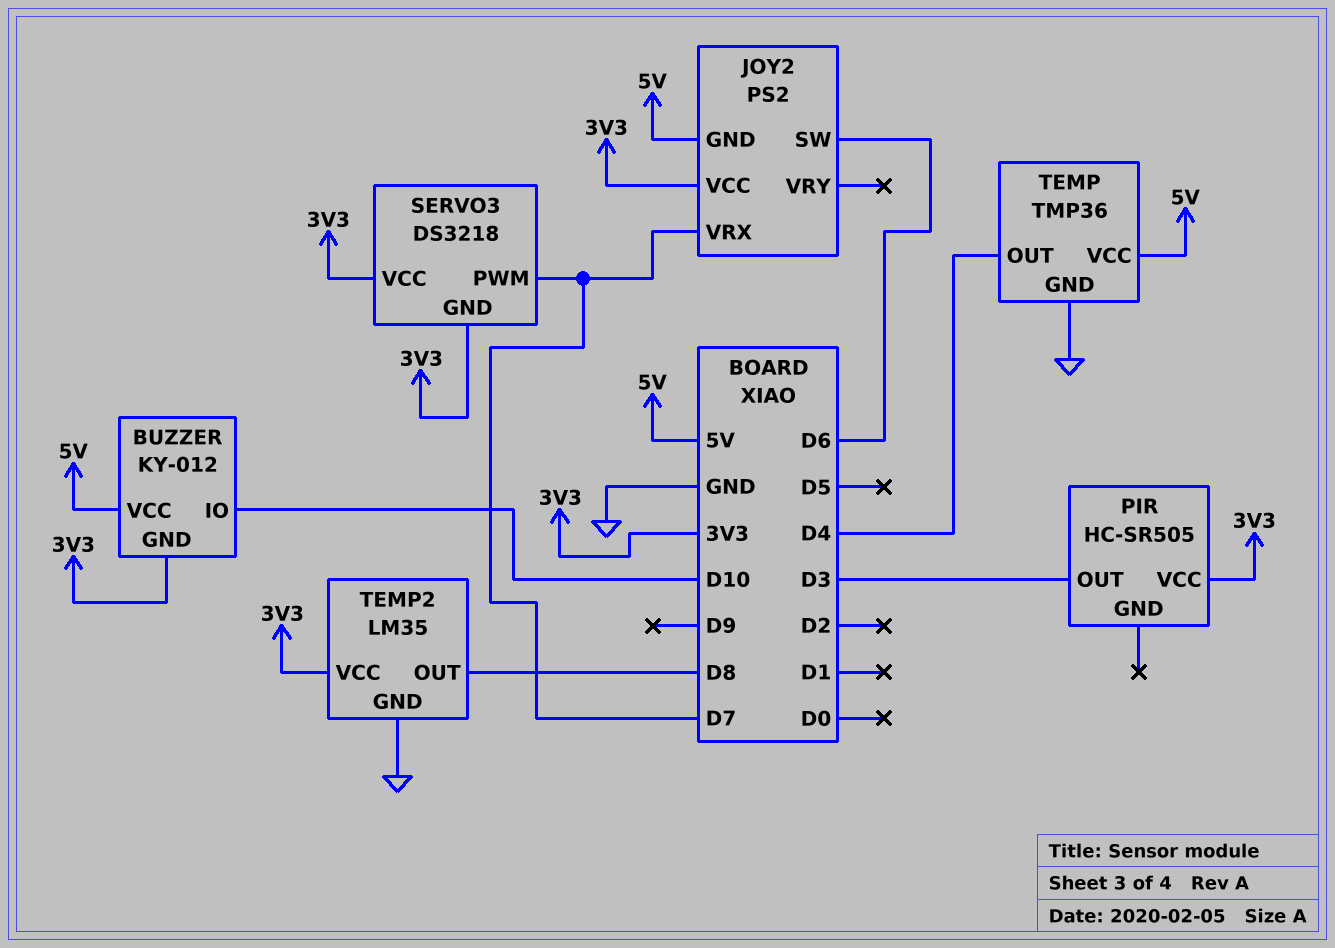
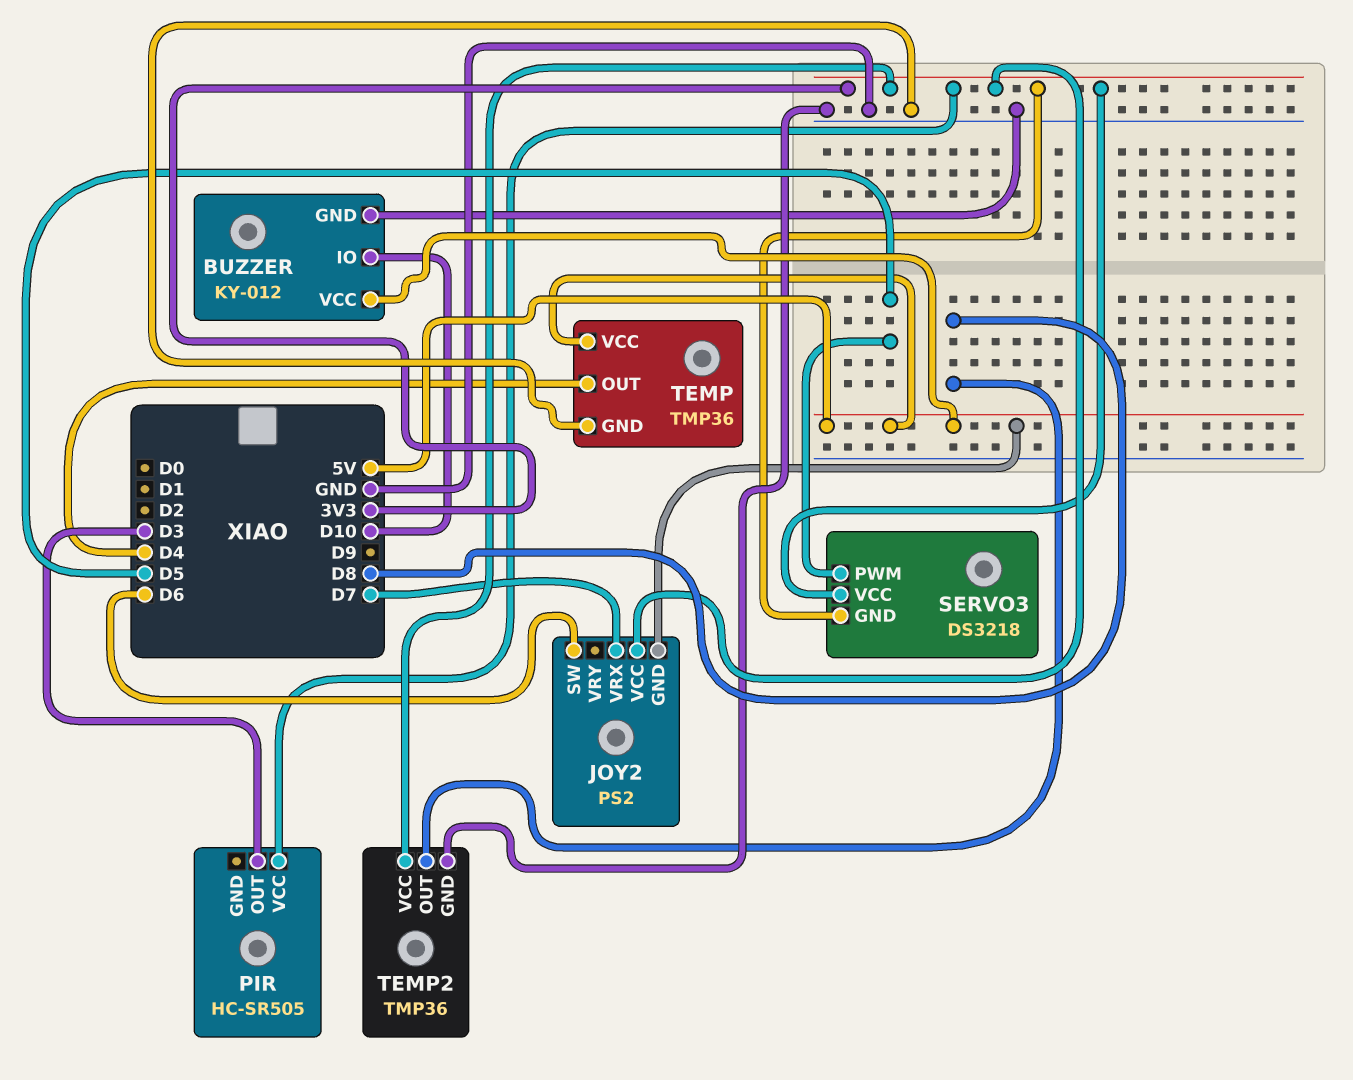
BUZZER pin GND: 3V3 -> GND
SERVO3 pin PWM: D7 -> D5
TEMP2: LM35 -> TMP36

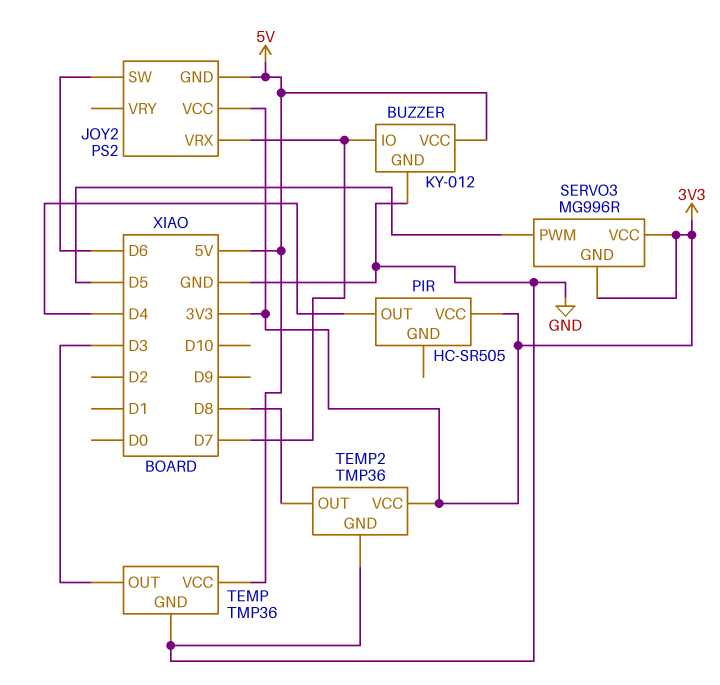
BUZZER pin IO: D10 -> D7
PIR pin OUT: D3 -> D4
SERVO3: DS3218 -> MG996R
TEMP pin OUT: D4 -> D3

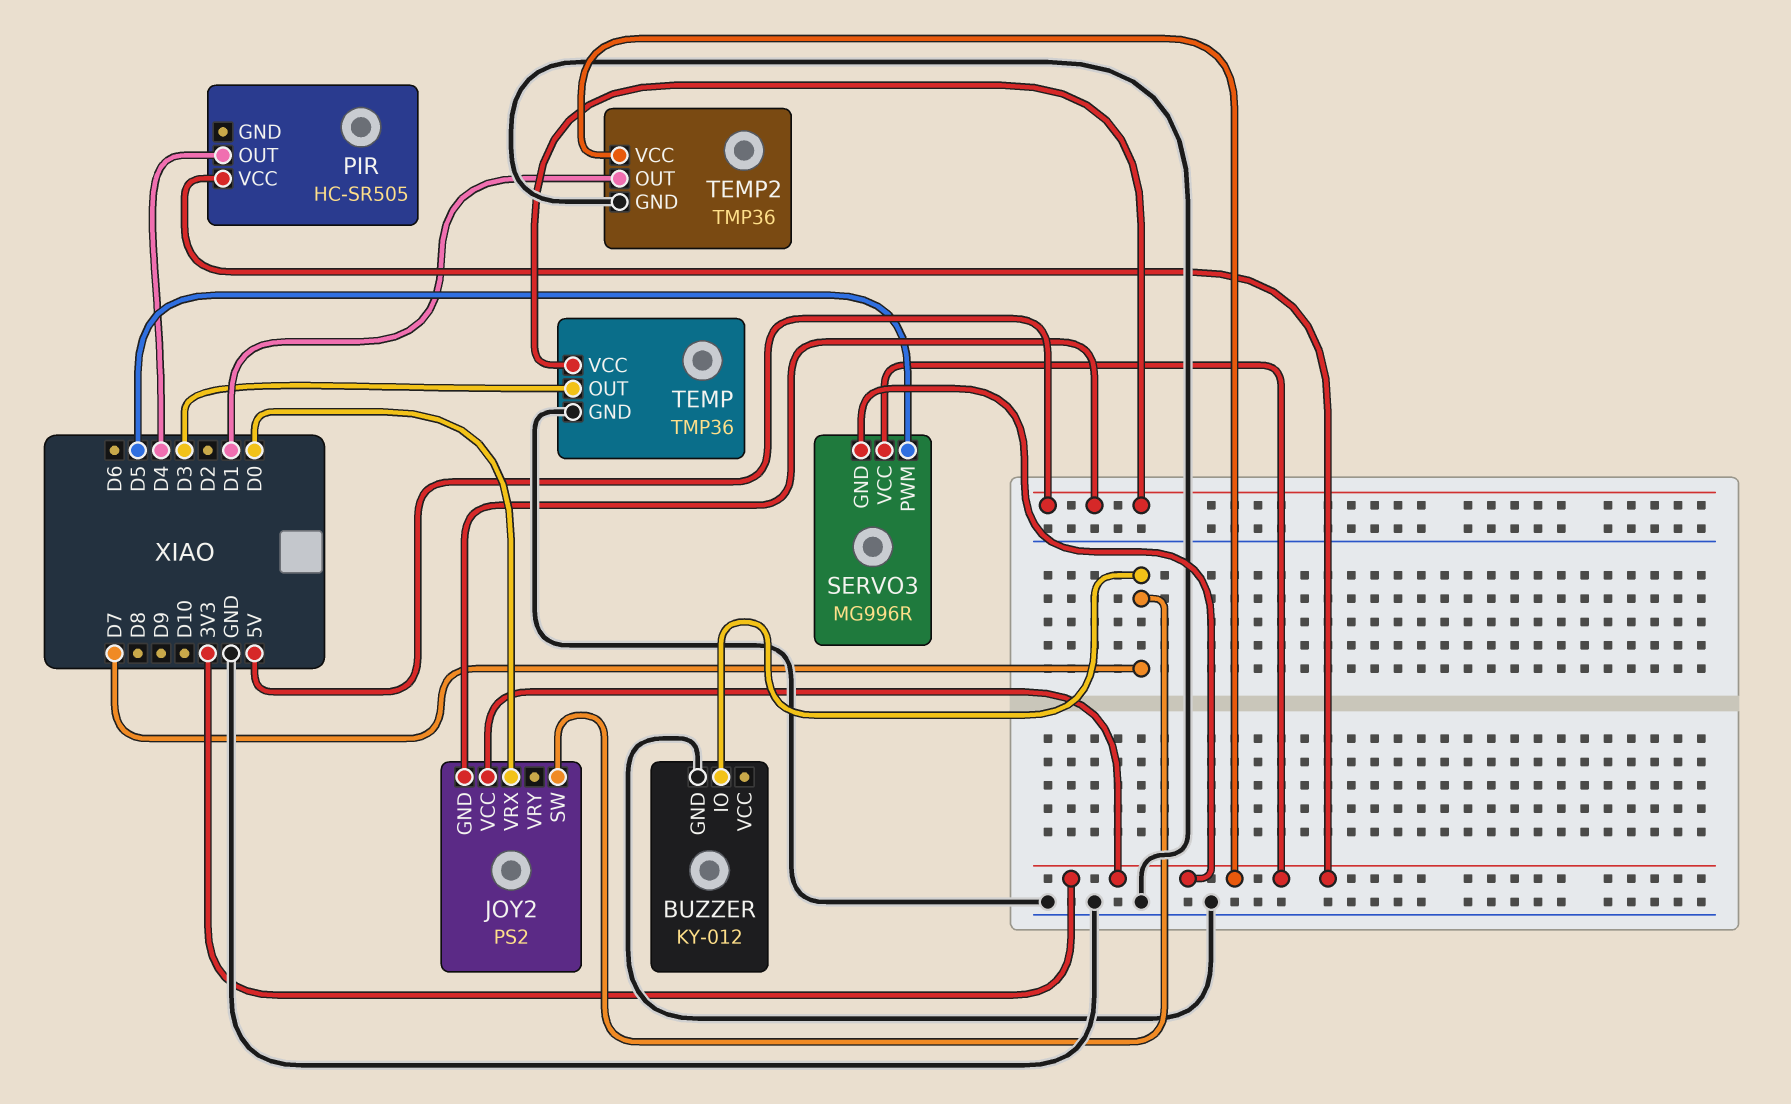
BUZZER pin VCC: 5V -> none
JOY2 pin SW: D6 -> D7
JOY2 pin VRX: D7 -> D0
TEMP2 pin OUT: D8 -> D1

